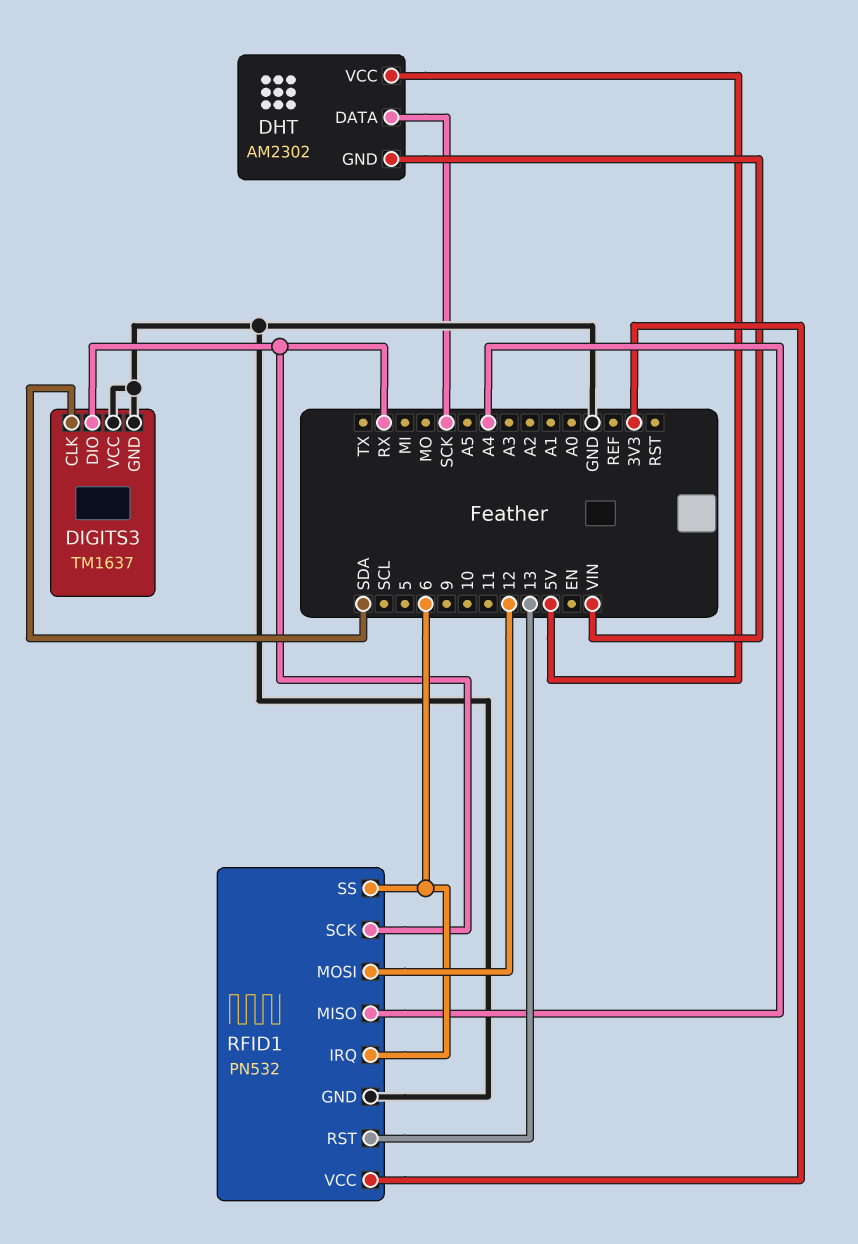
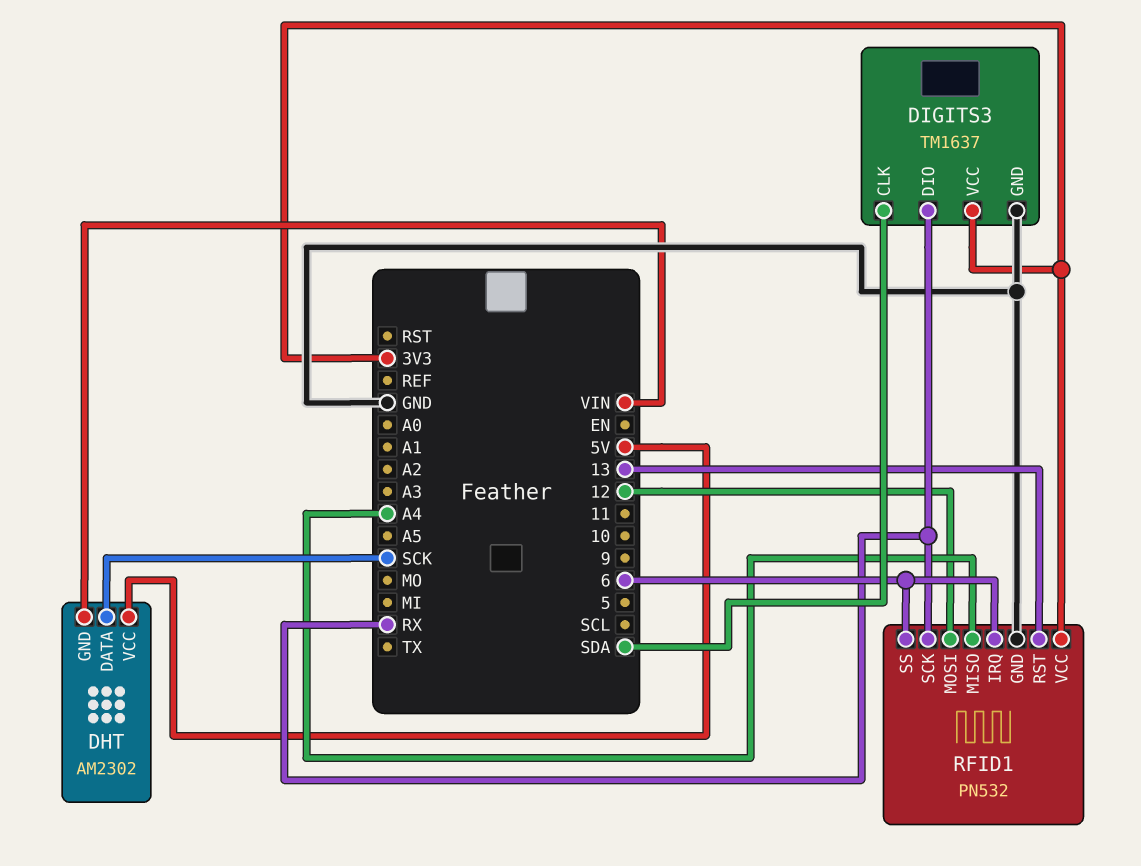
DIGITS3 pin VCC: GND -> 3V3

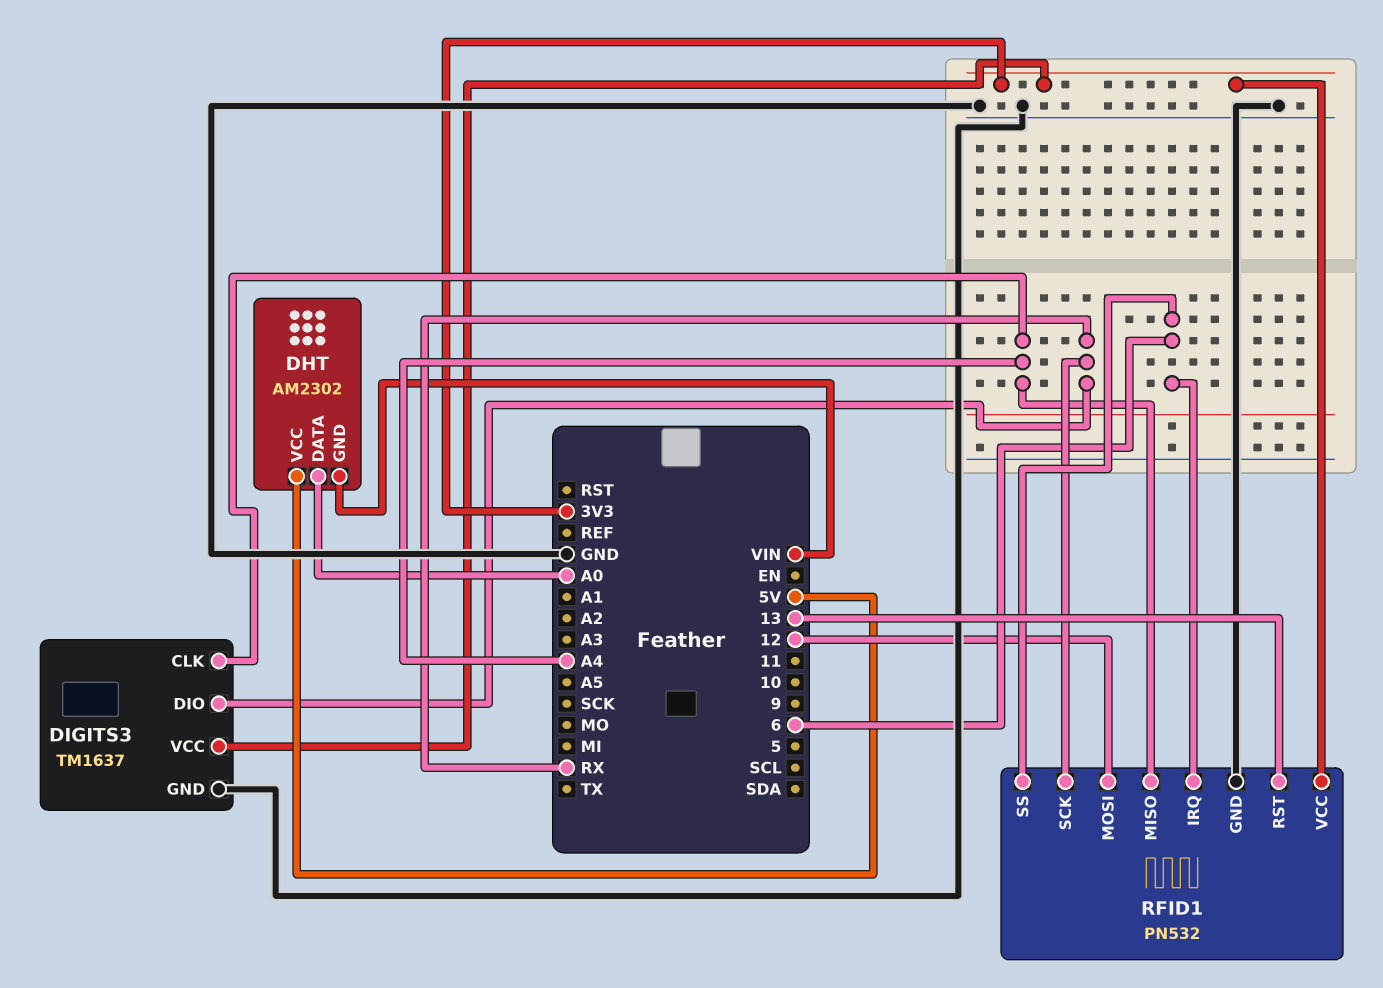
DHT pin DATA: SCK -> A0
DIGITS3 pin CLK: SDA -> A4

